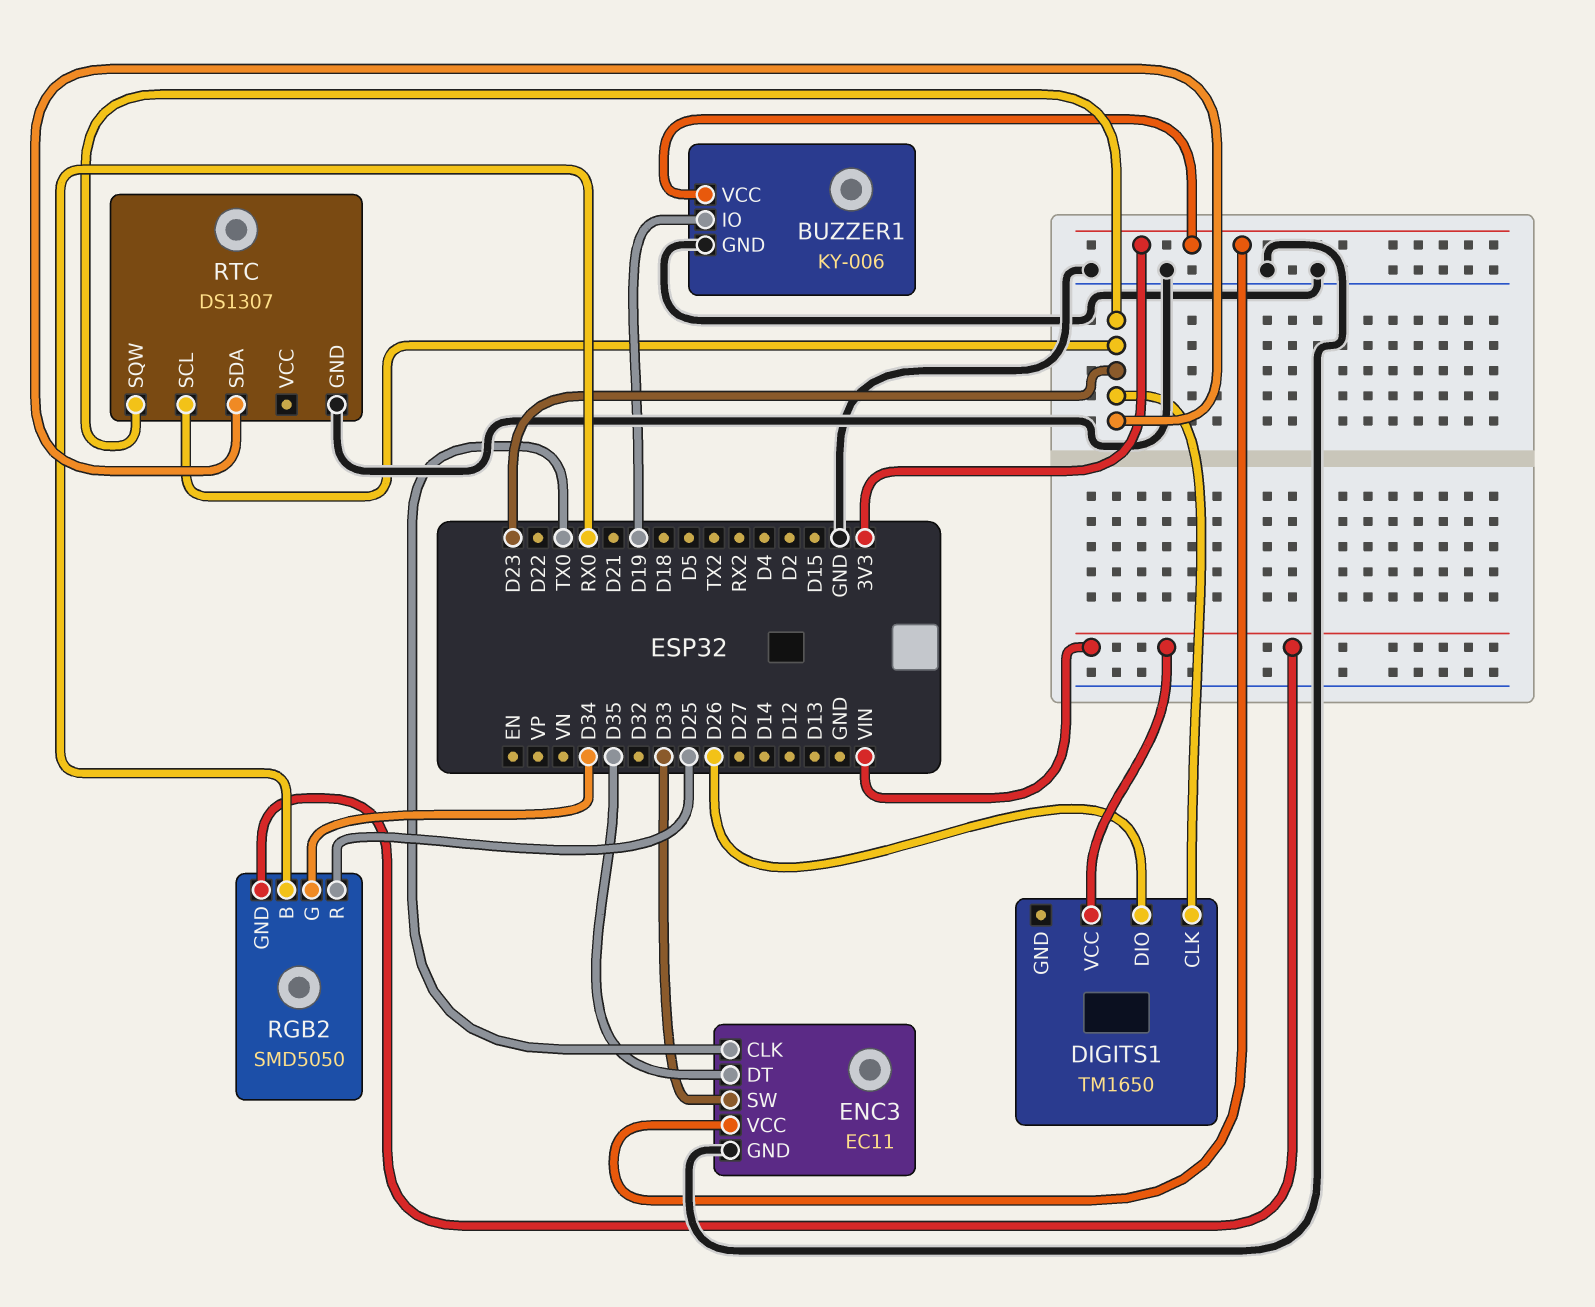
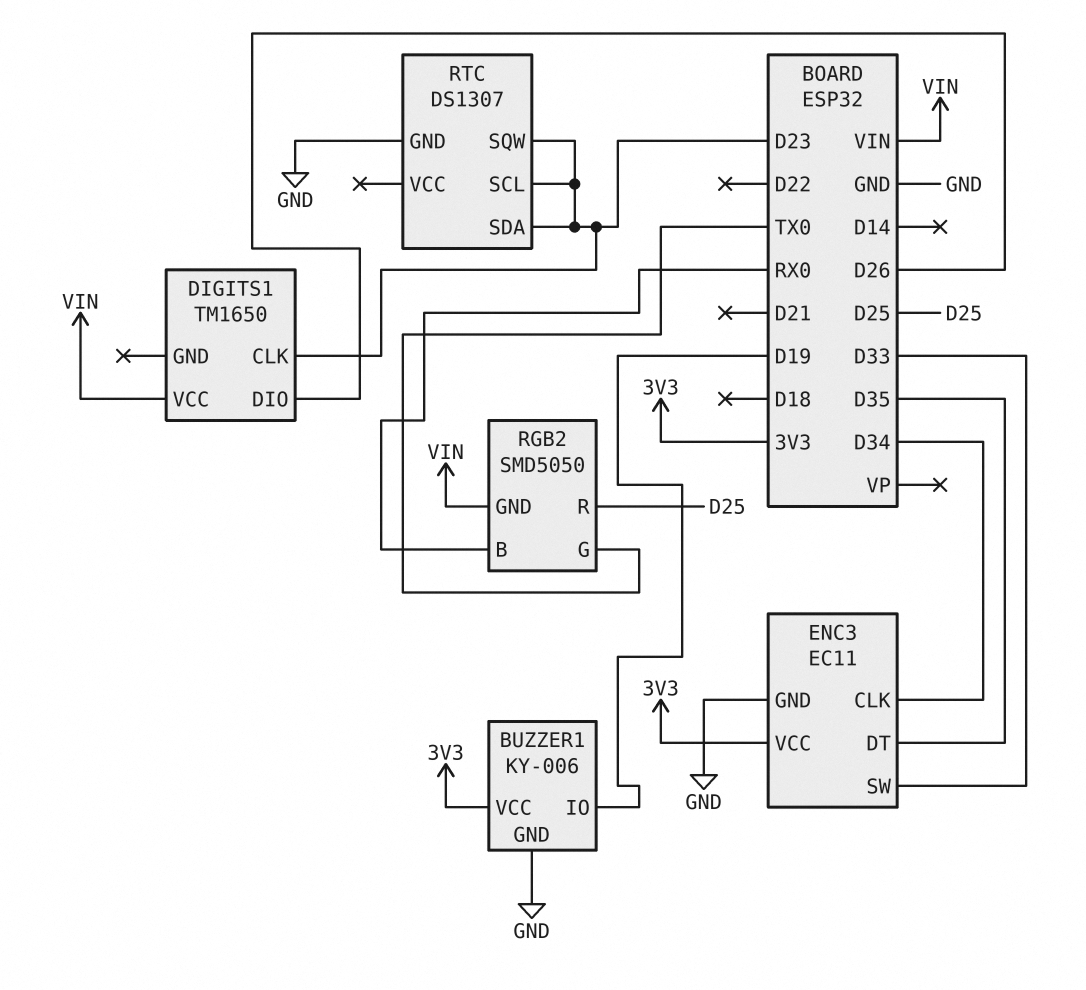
ENC3 pin CLK: TX0 -> D34
RGB2 pin G: D34 -> TX0

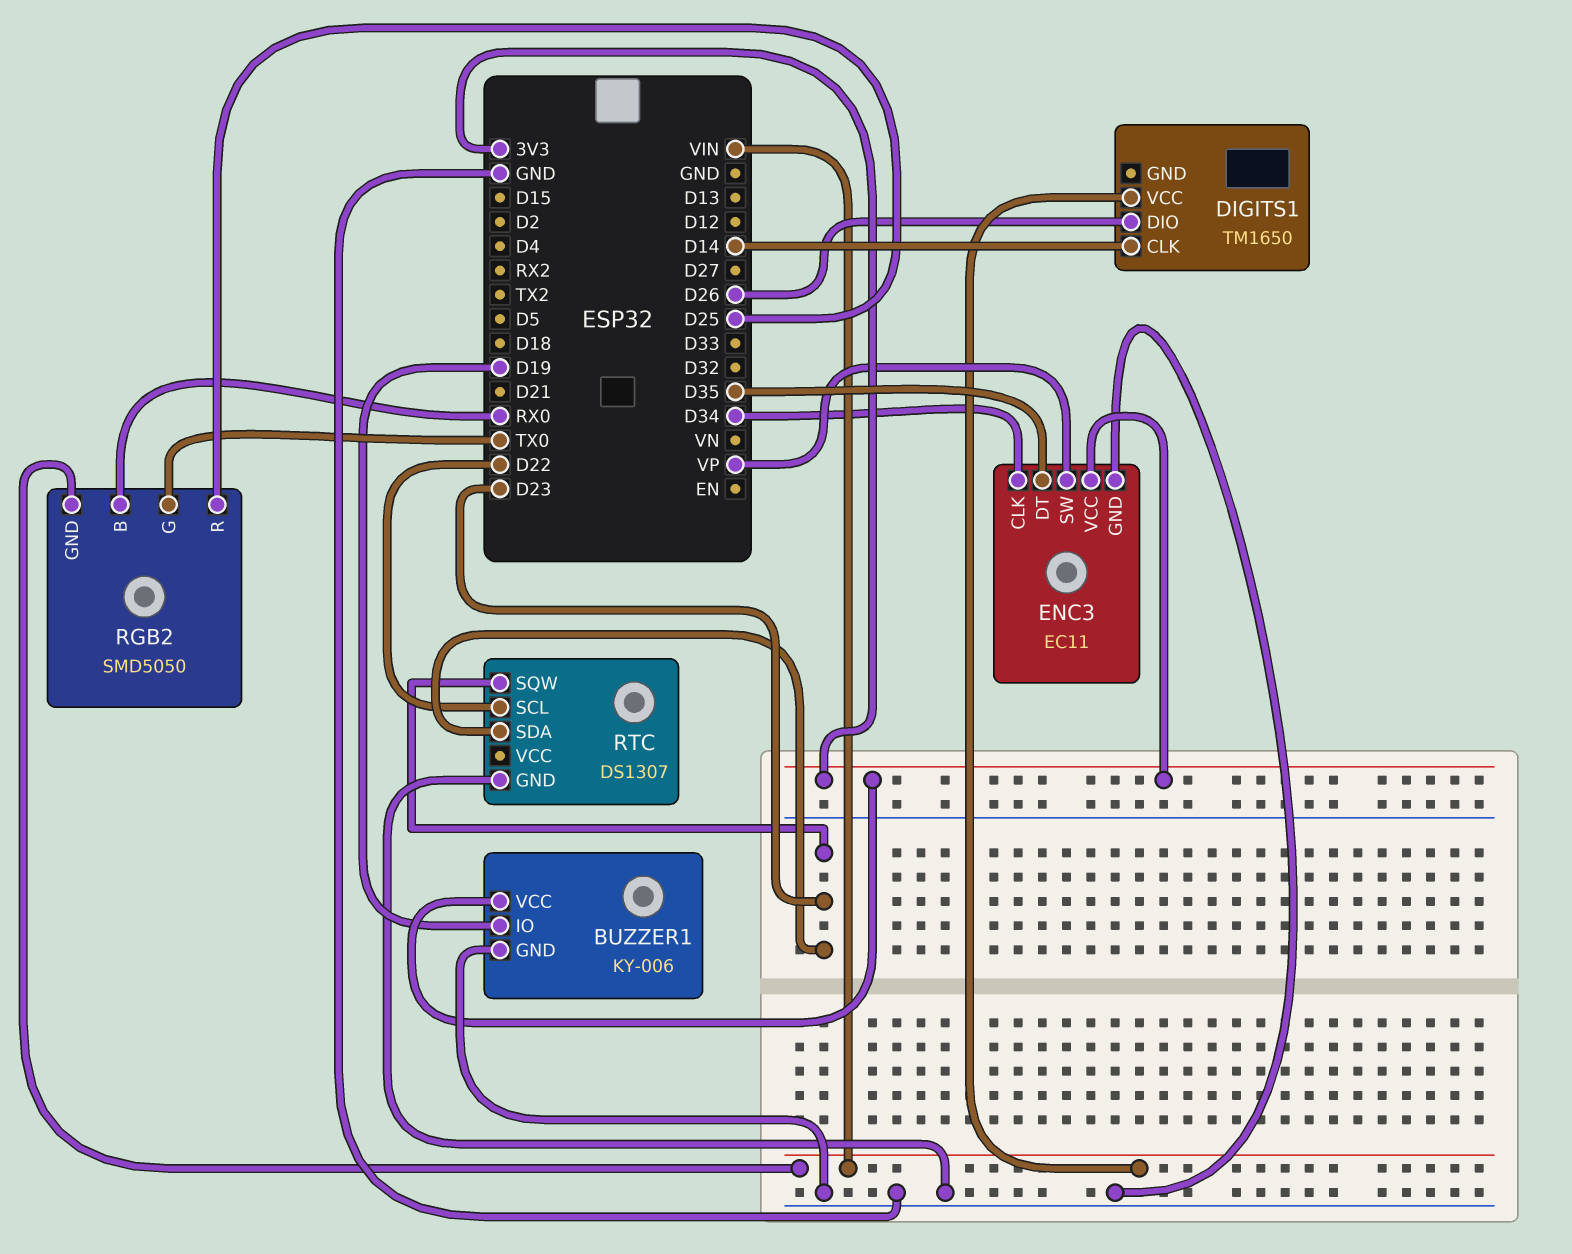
DIGITS1 pin CLK: D23 -> D14
ENC3 pin SW: D33 -> VP
RTC pin SCL: D23 -> D22

